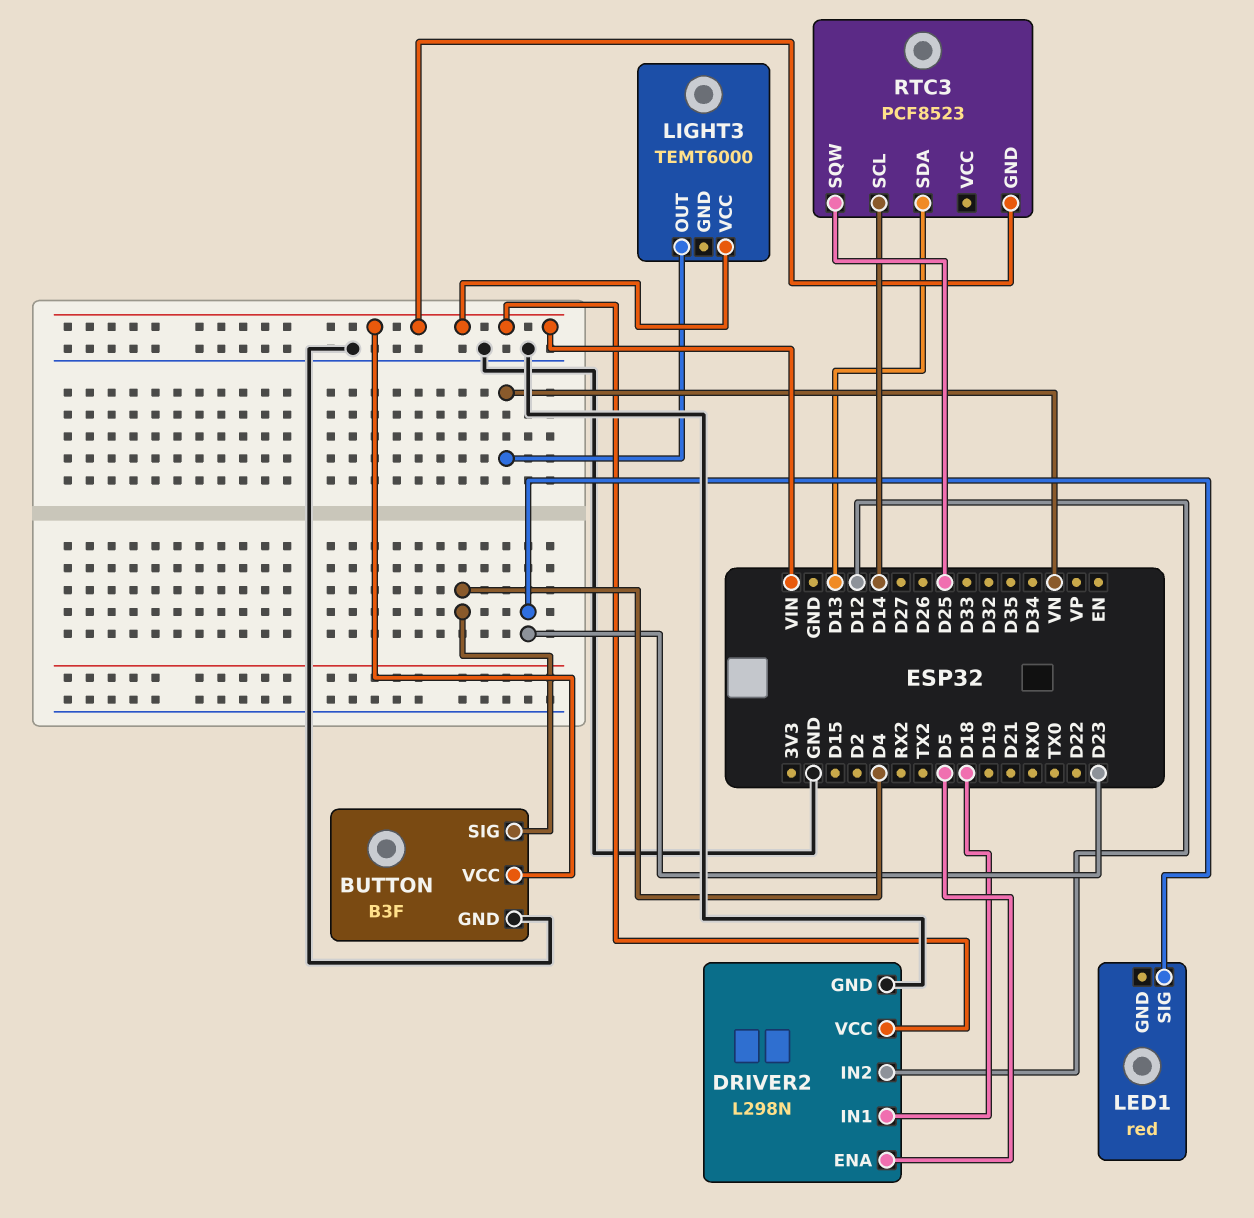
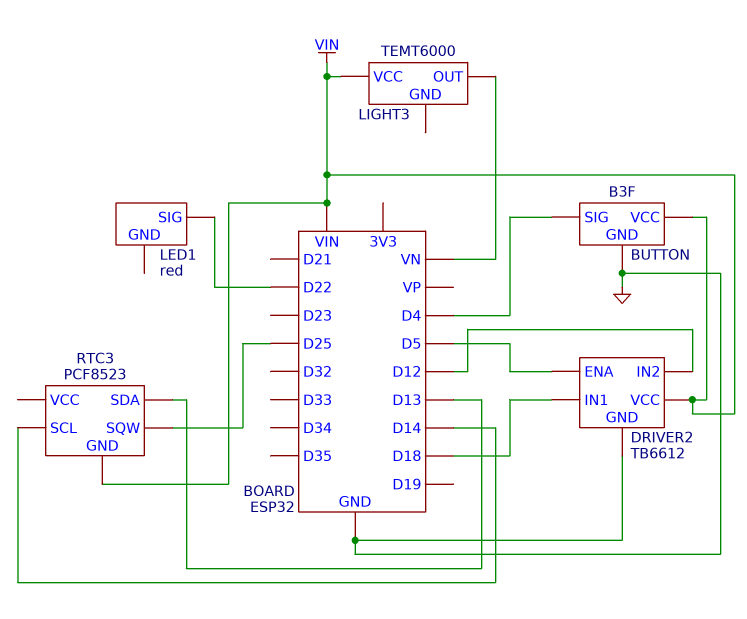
DRIVER2: L298N -> TB6612
LED1 pin SIG: D23 -> D22

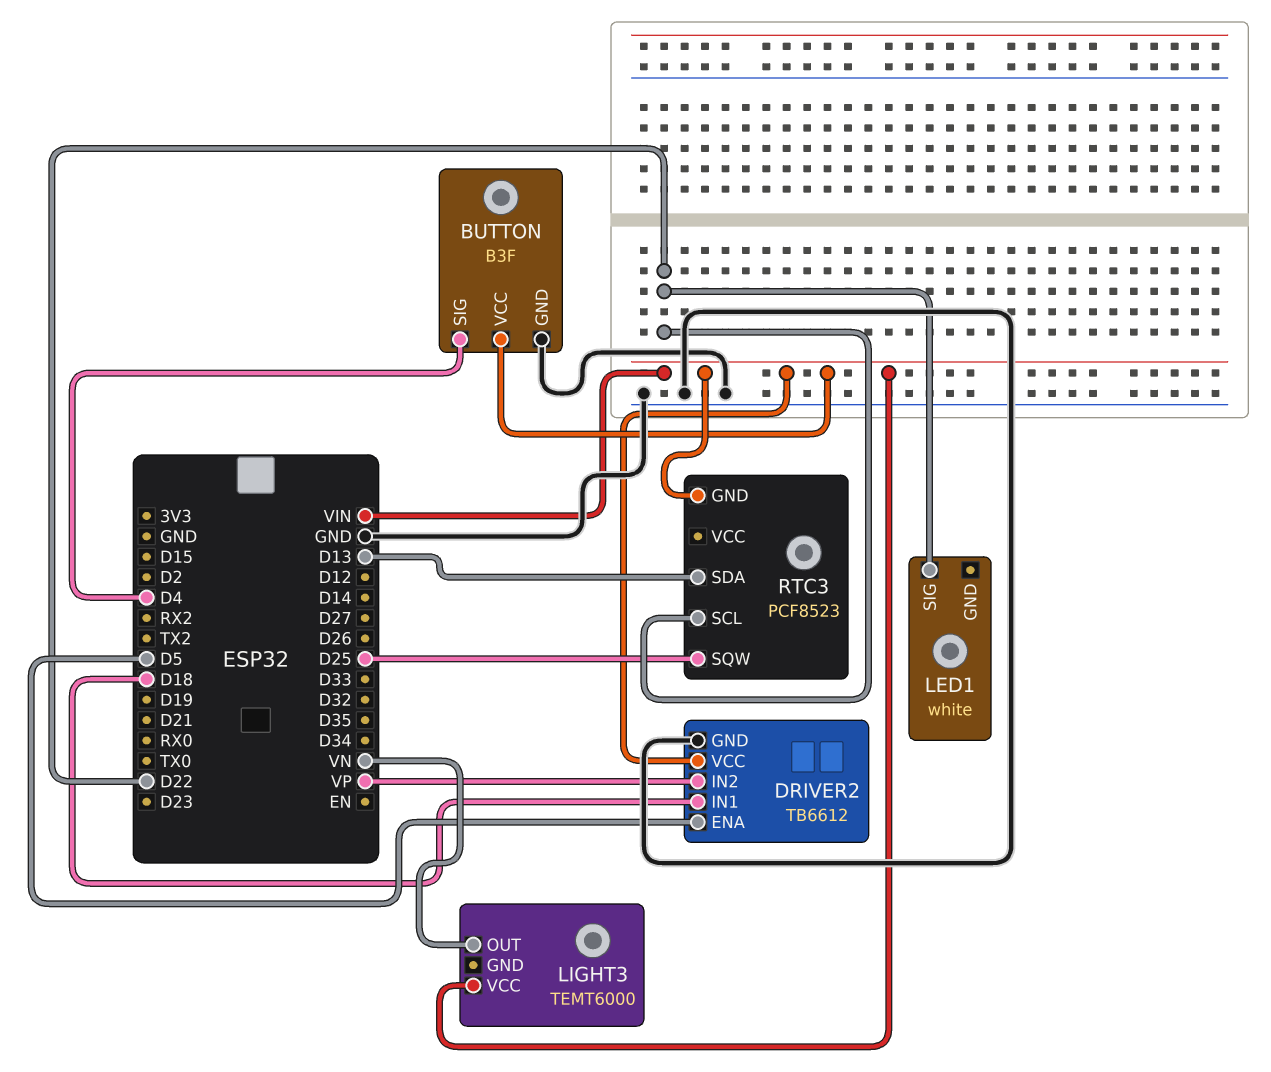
DRIVER2 pin IN2: D12 -> VP
LED1: red -> white
RTC3 pin SCL: D14 -> D22

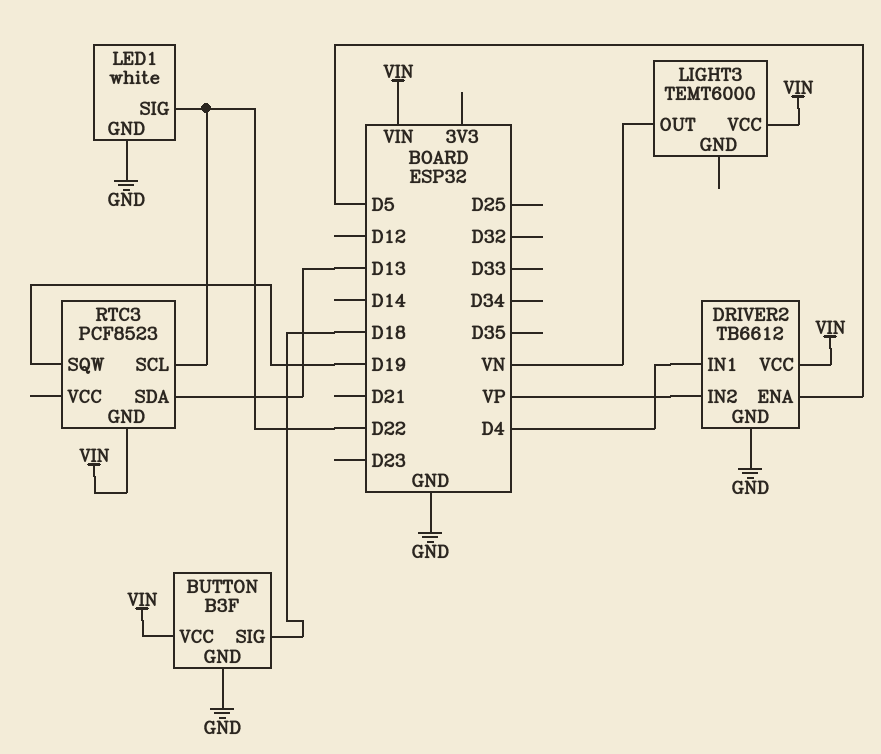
BUTTON pin SIG: D4 -> D18
DRIVER2 pin IN1: D18 -> D4
LED1 pin GND: none -> GND
RTC3 pin SQW: D25 -> D19

